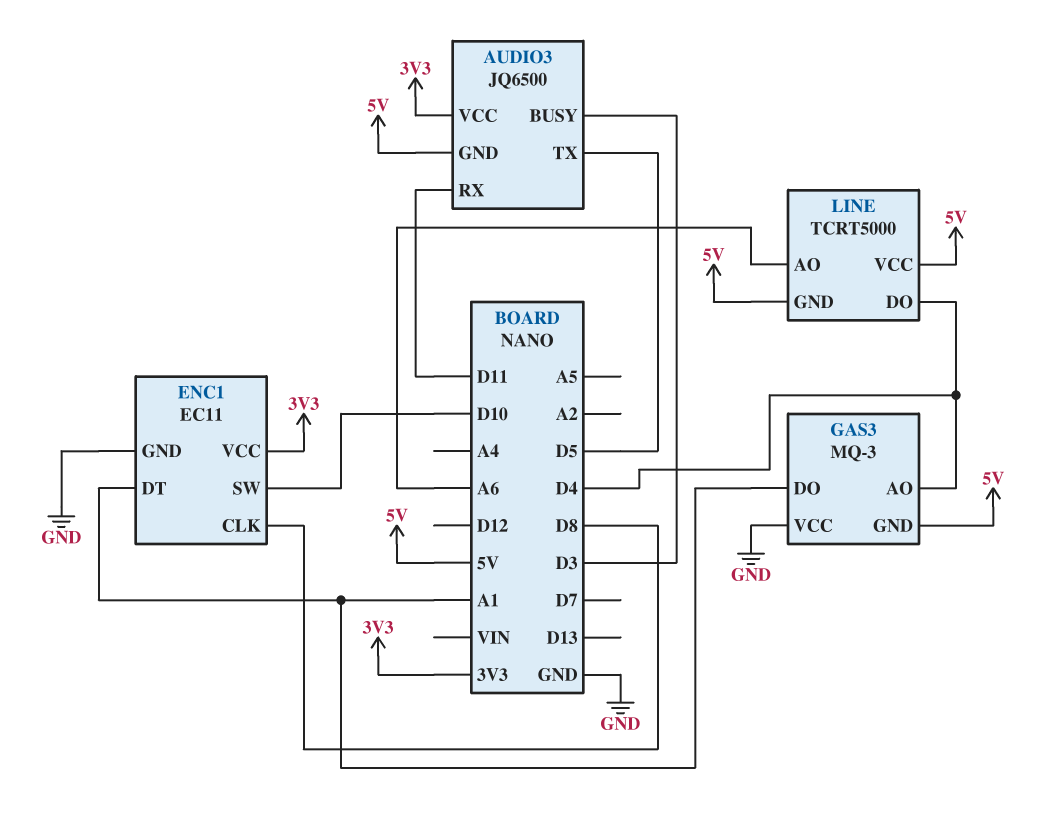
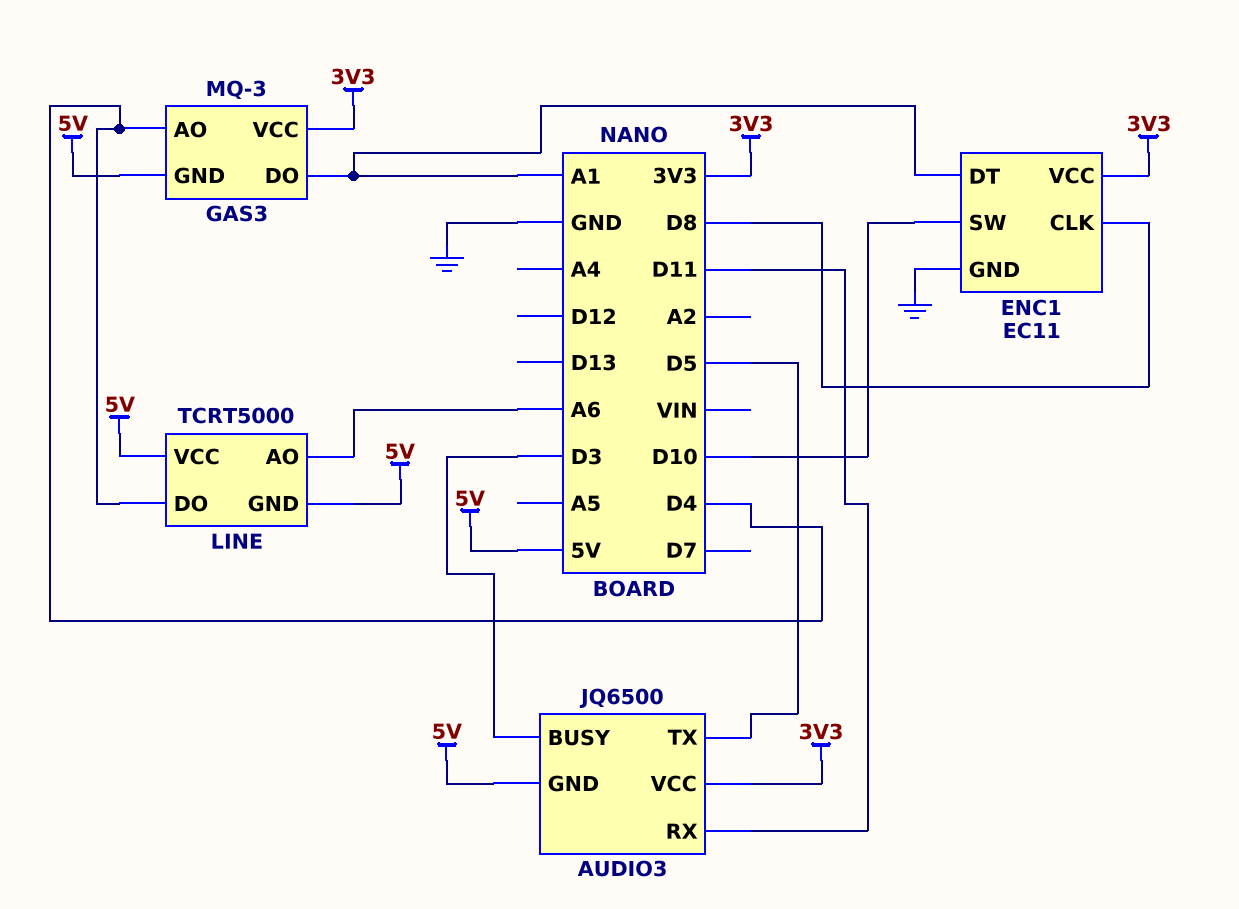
GAS3 pin VCC: GND -> 3V3

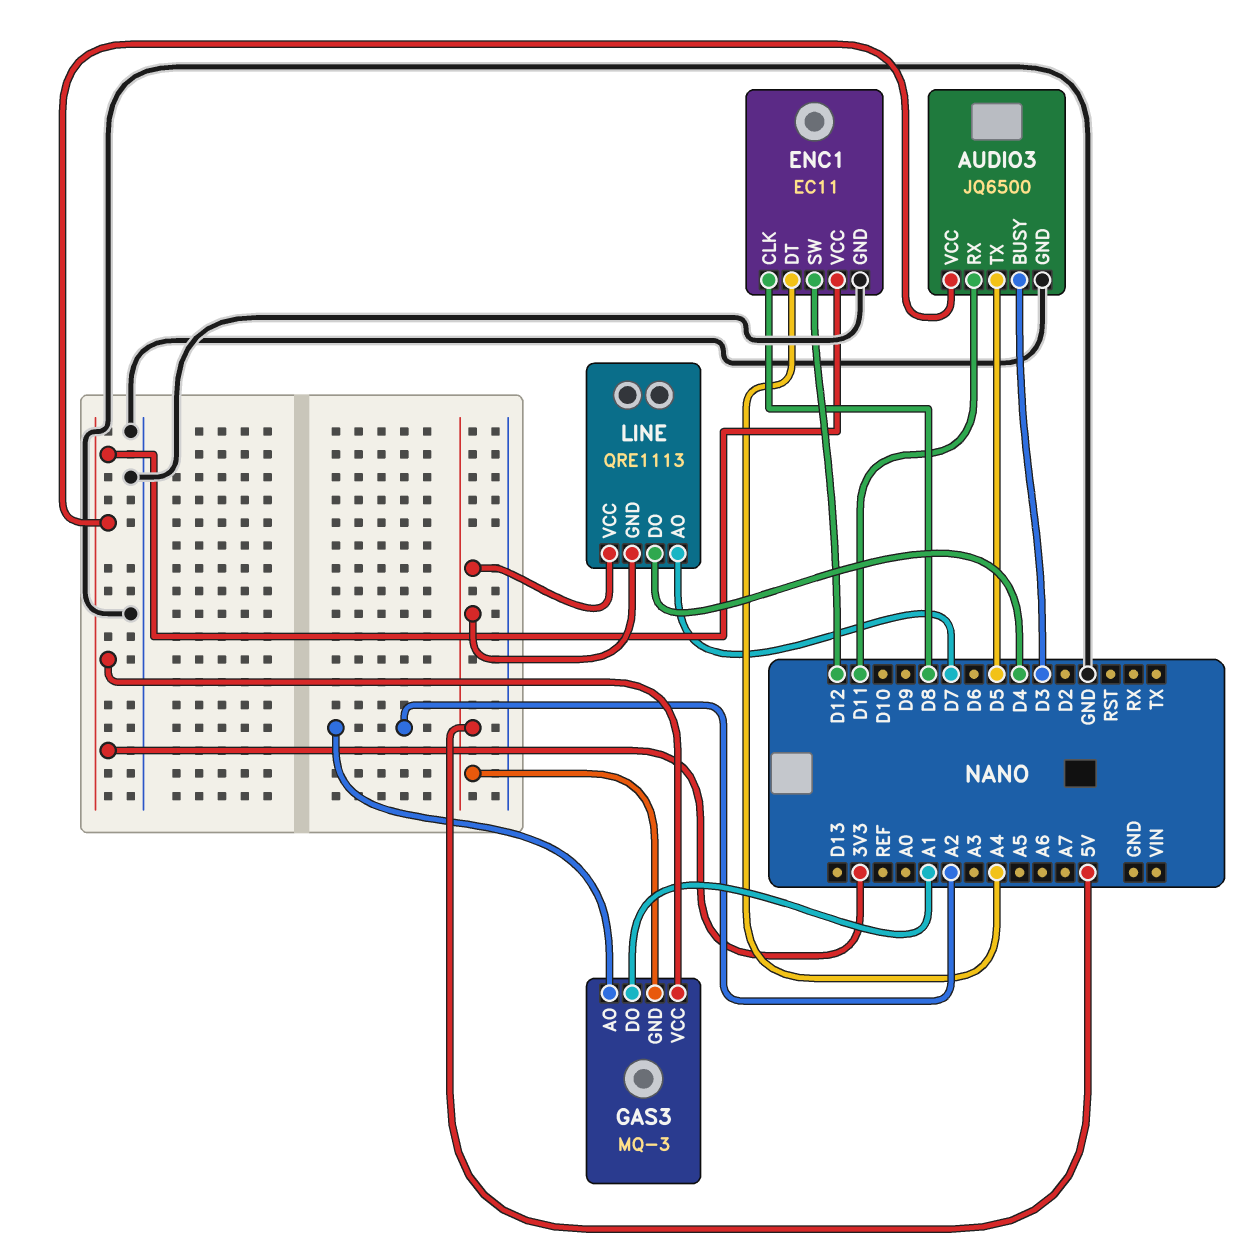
AUDIO3 pin GND: 5V -> GND
ENC1 pin DT: A1 -> A4
ENC1 pin SW: D10 -> D12
GAS3 pin AO: D4 -> A2
LINE: TCRT5000 -> QRE1113
LINE pin AO: A6 -> D7

